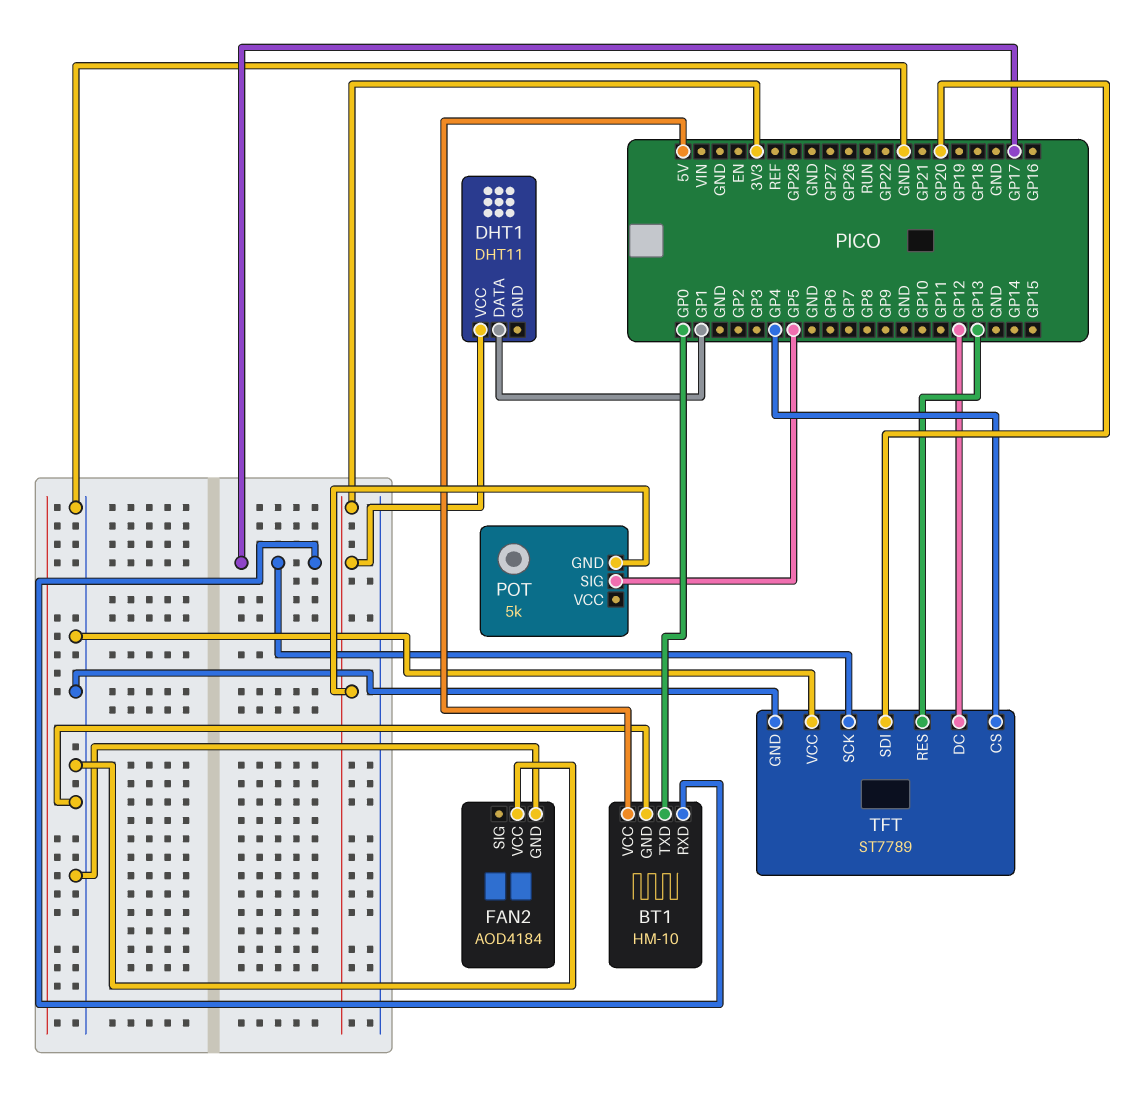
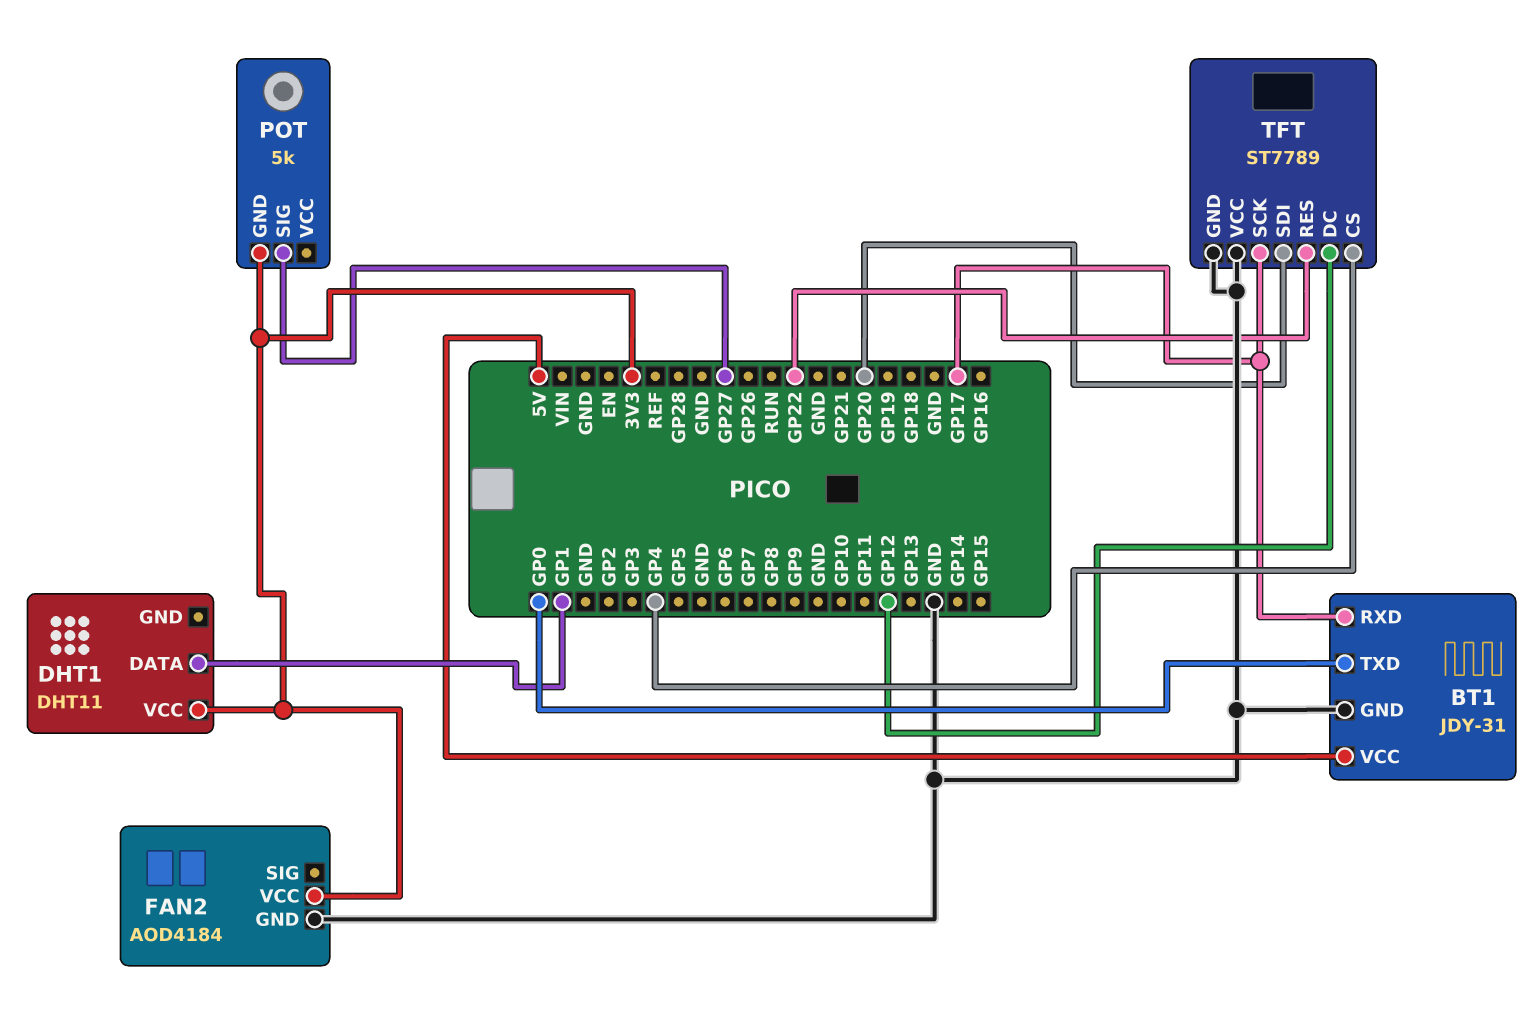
BT1: HM-10 -> JDY-31
FAN2 pin VCC: GND -> 3V3
POT pin SIG: GP5 -> GP27
TFT pin RES: GP13 -> GP22

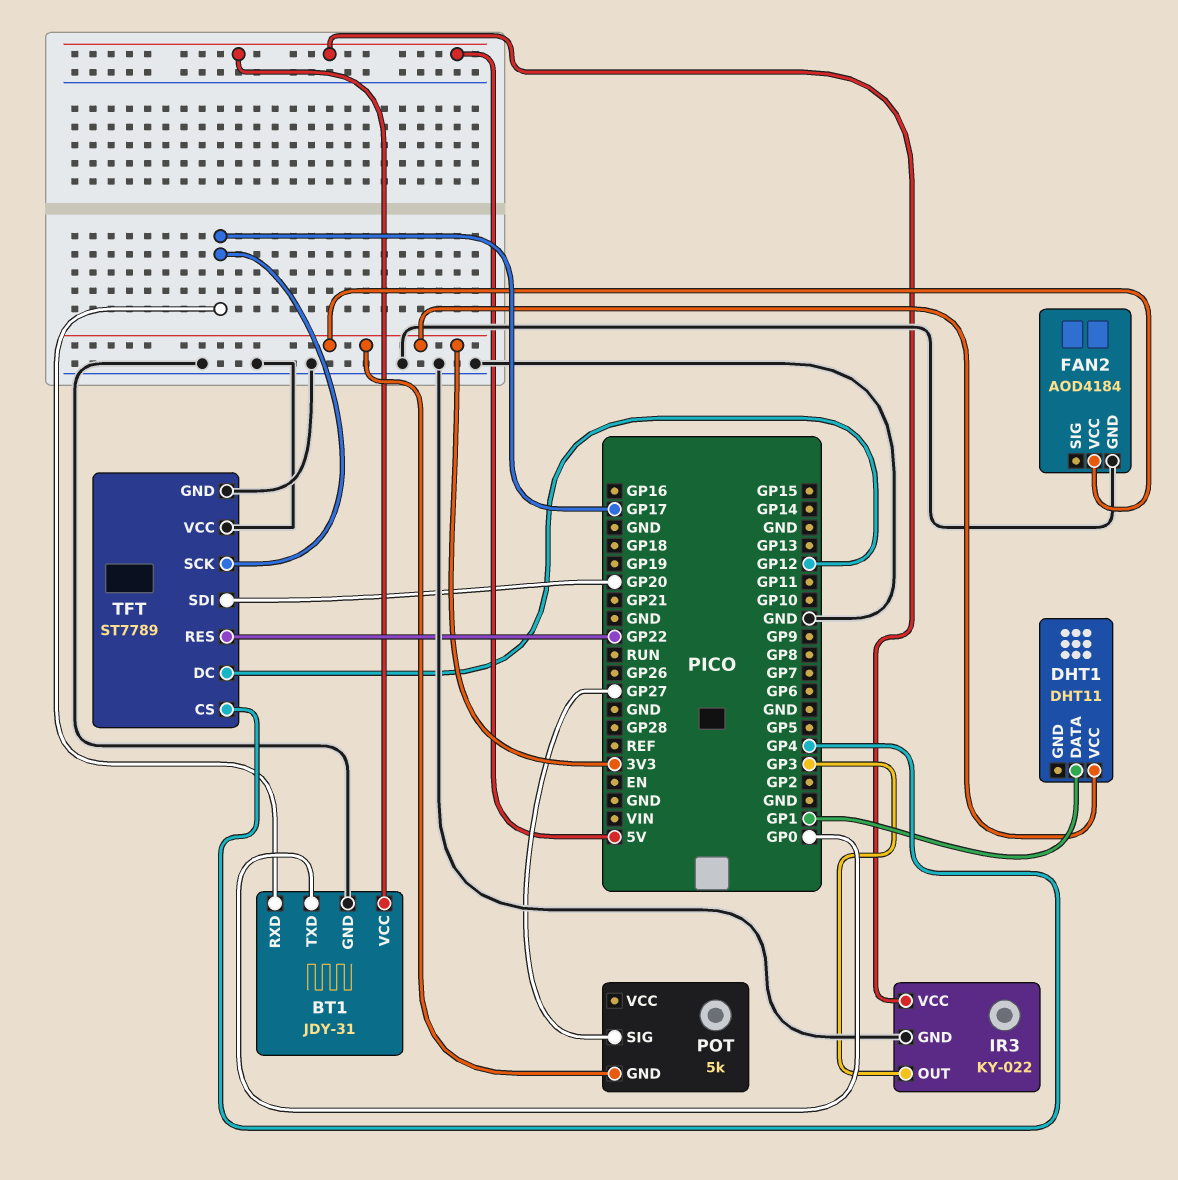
IR3: none -> KY-022
IR3 pin GND: none -> GND
IR3 pin OUT: none -> GP3
IR3 pin VCC: none -> 5V

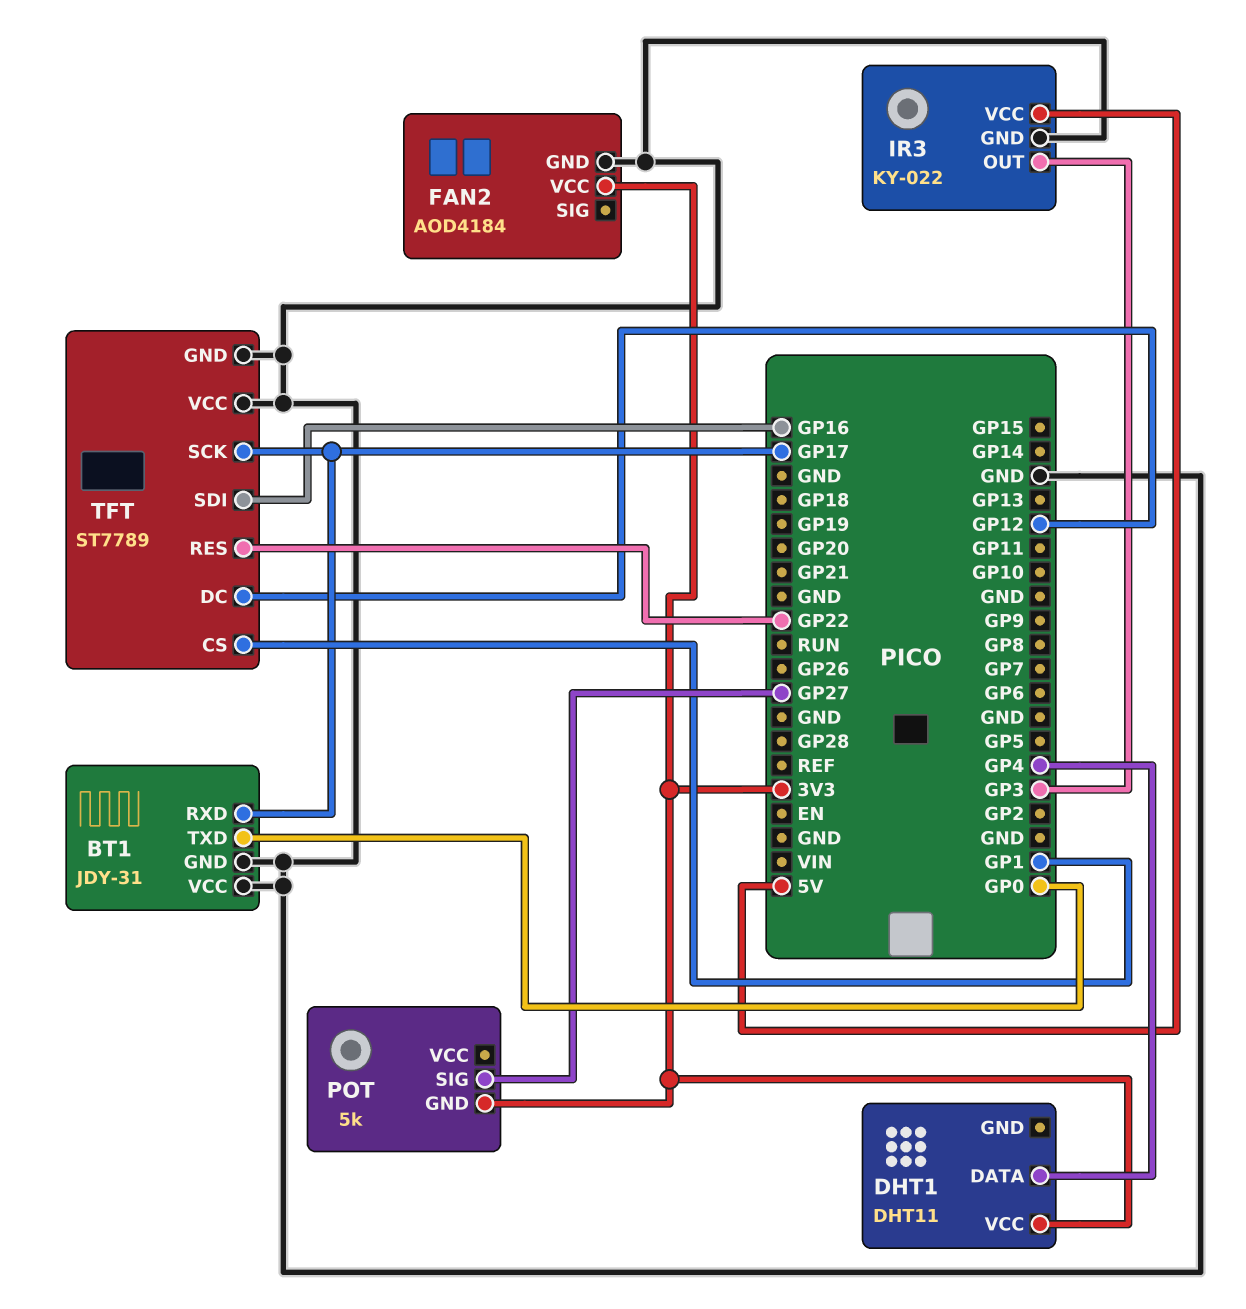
BT1 pin VCC: 5V -> GND
DHT1 pin DATA: GP1 -> GP4
TFT pin CS: GP4 -> GP1
TFT pin SDI: GP20 -> GP16

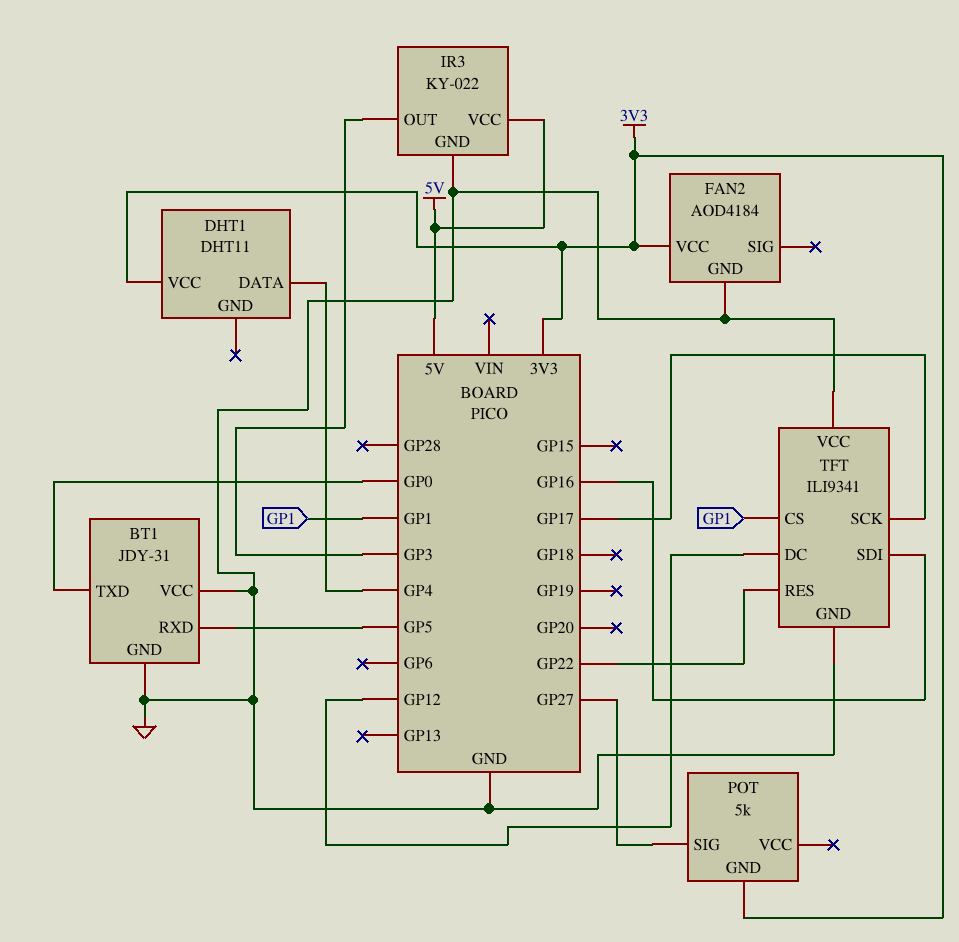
BT1 pin RXD: GP17 -> GP5
TFT: ST7789 -> ILI9341

